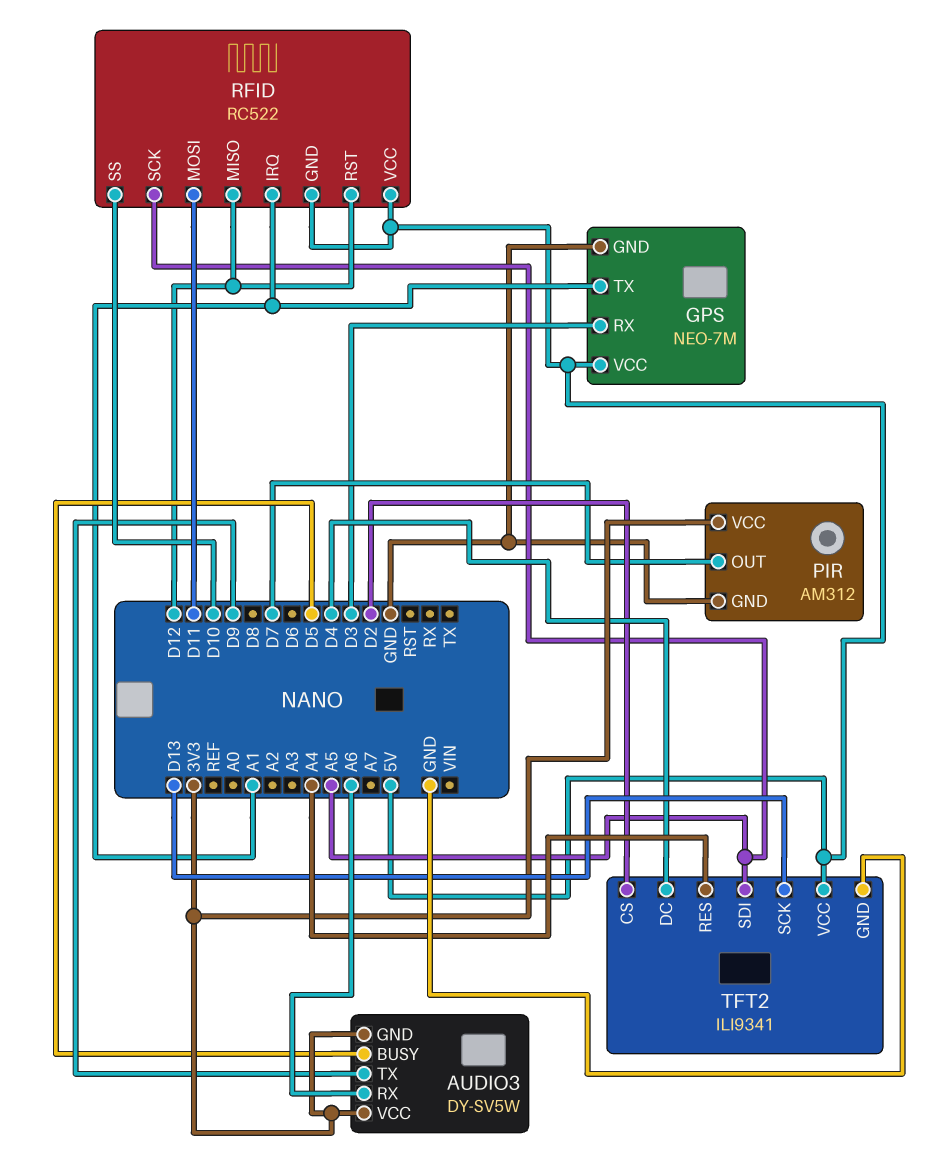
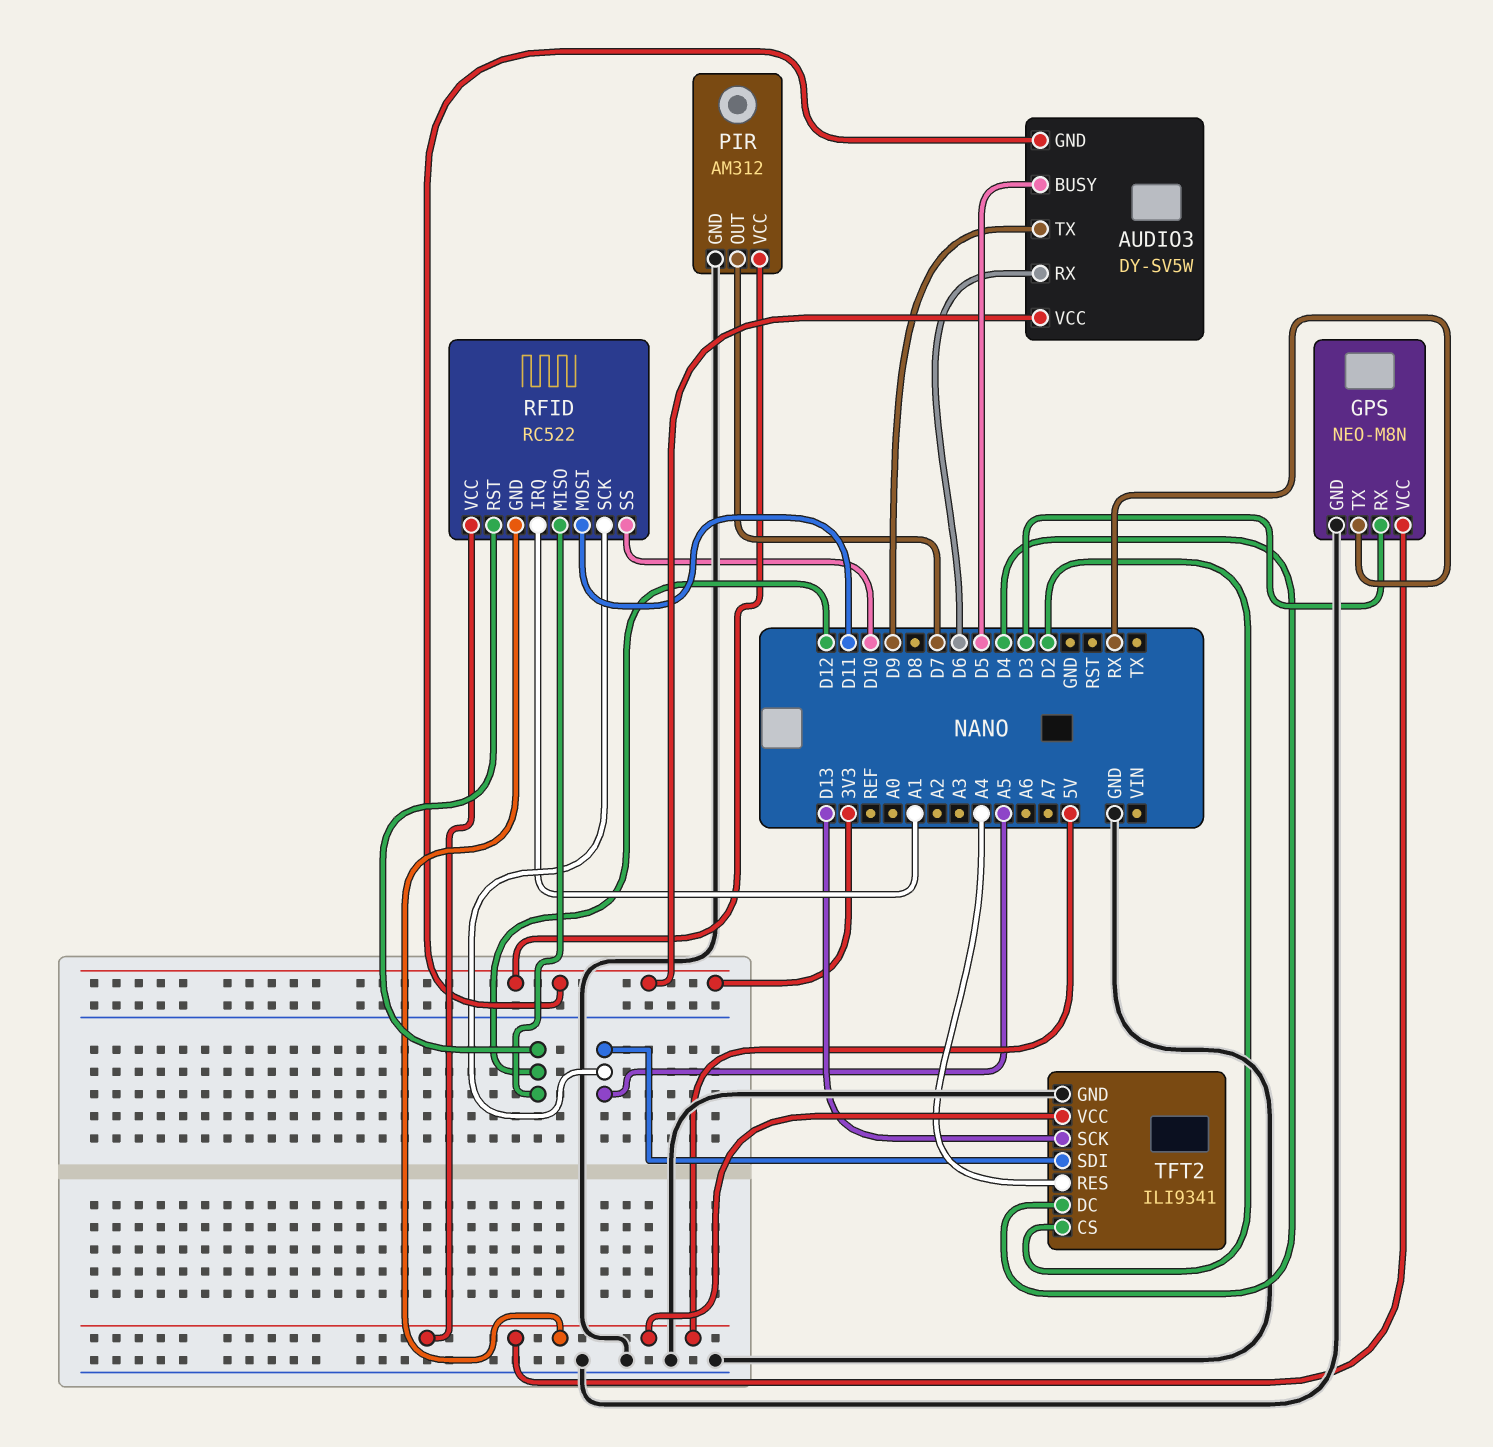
AUDIO3 pin RX: A6 -> D6
GPS: NEO-7M -> NEO-M8N
GPS pin TX: A1 -> RX

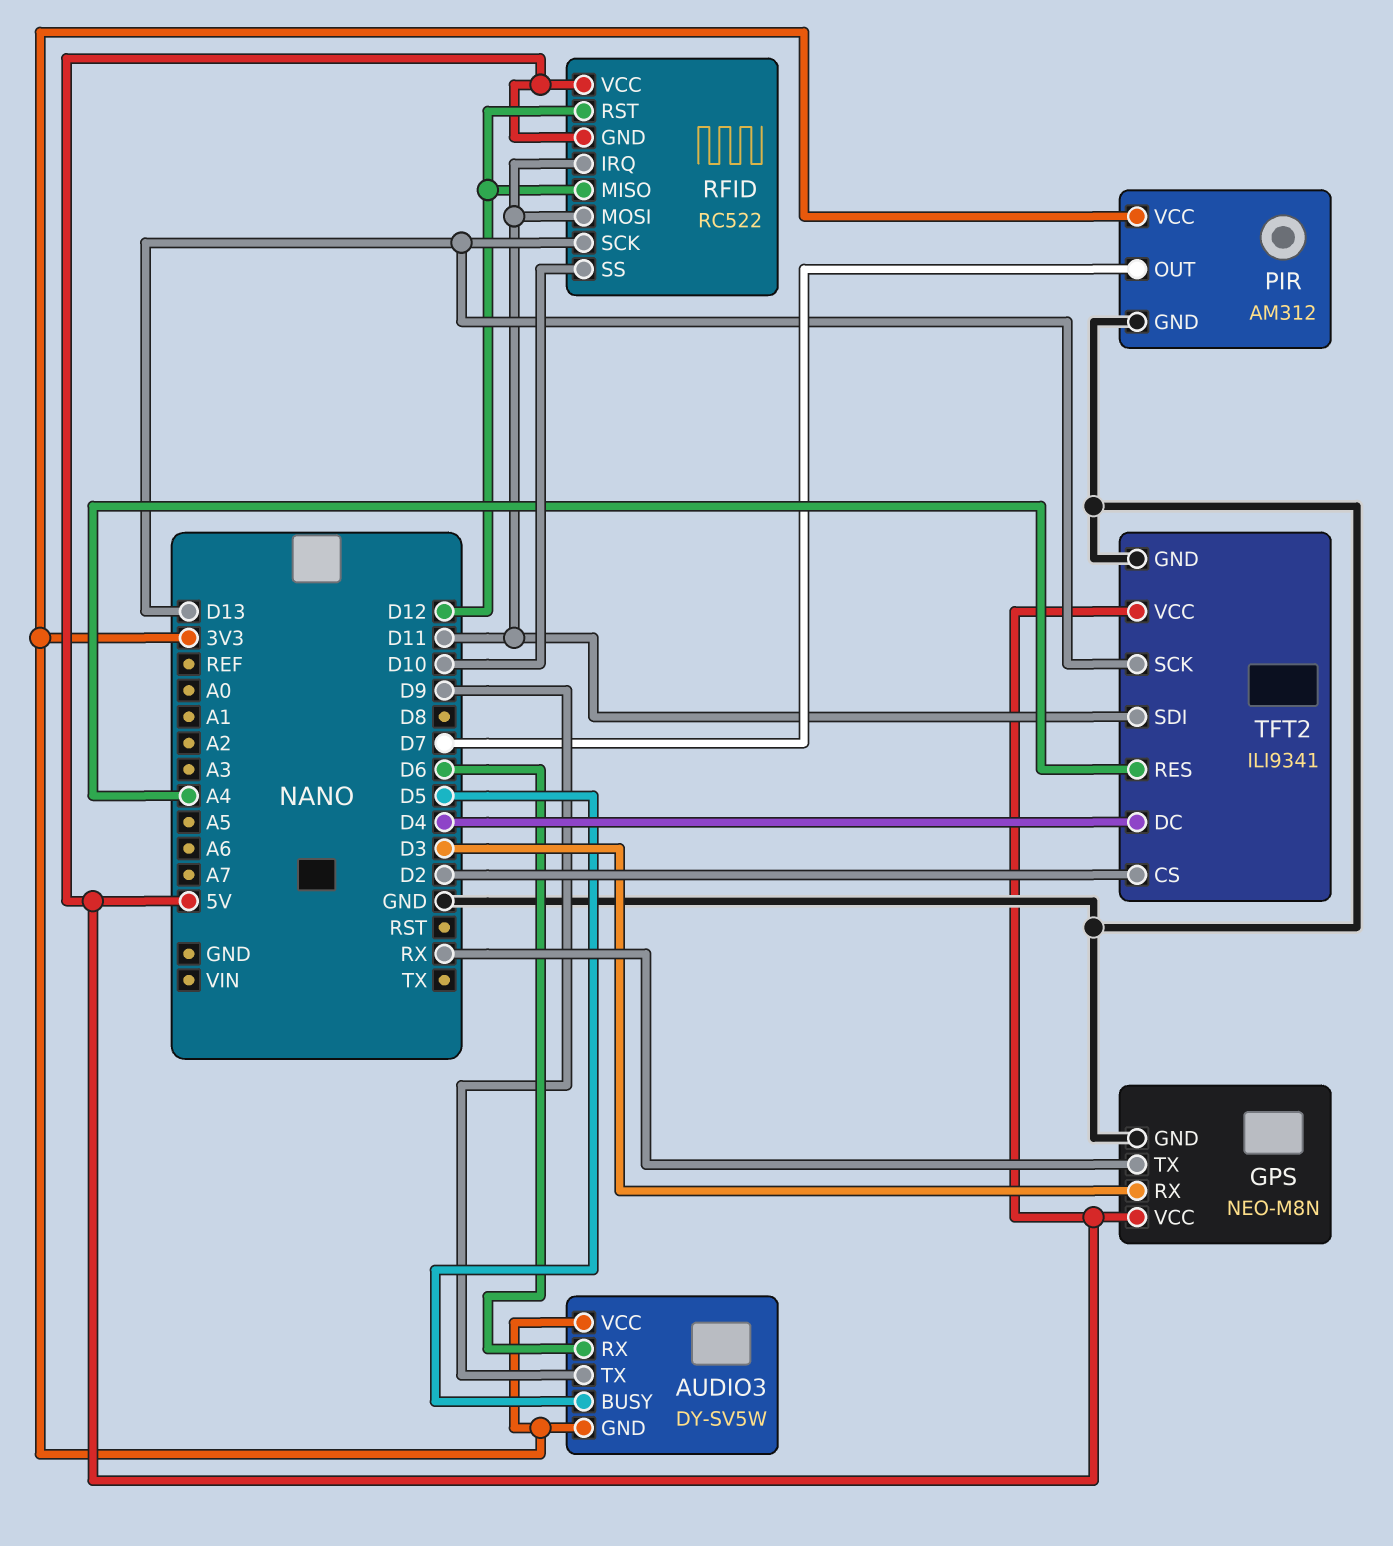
RFID pin IRQ: A1 -> D11
RFID pin SCK: A5 -> D13
TFT2 pin SDI: A5 -> D11

